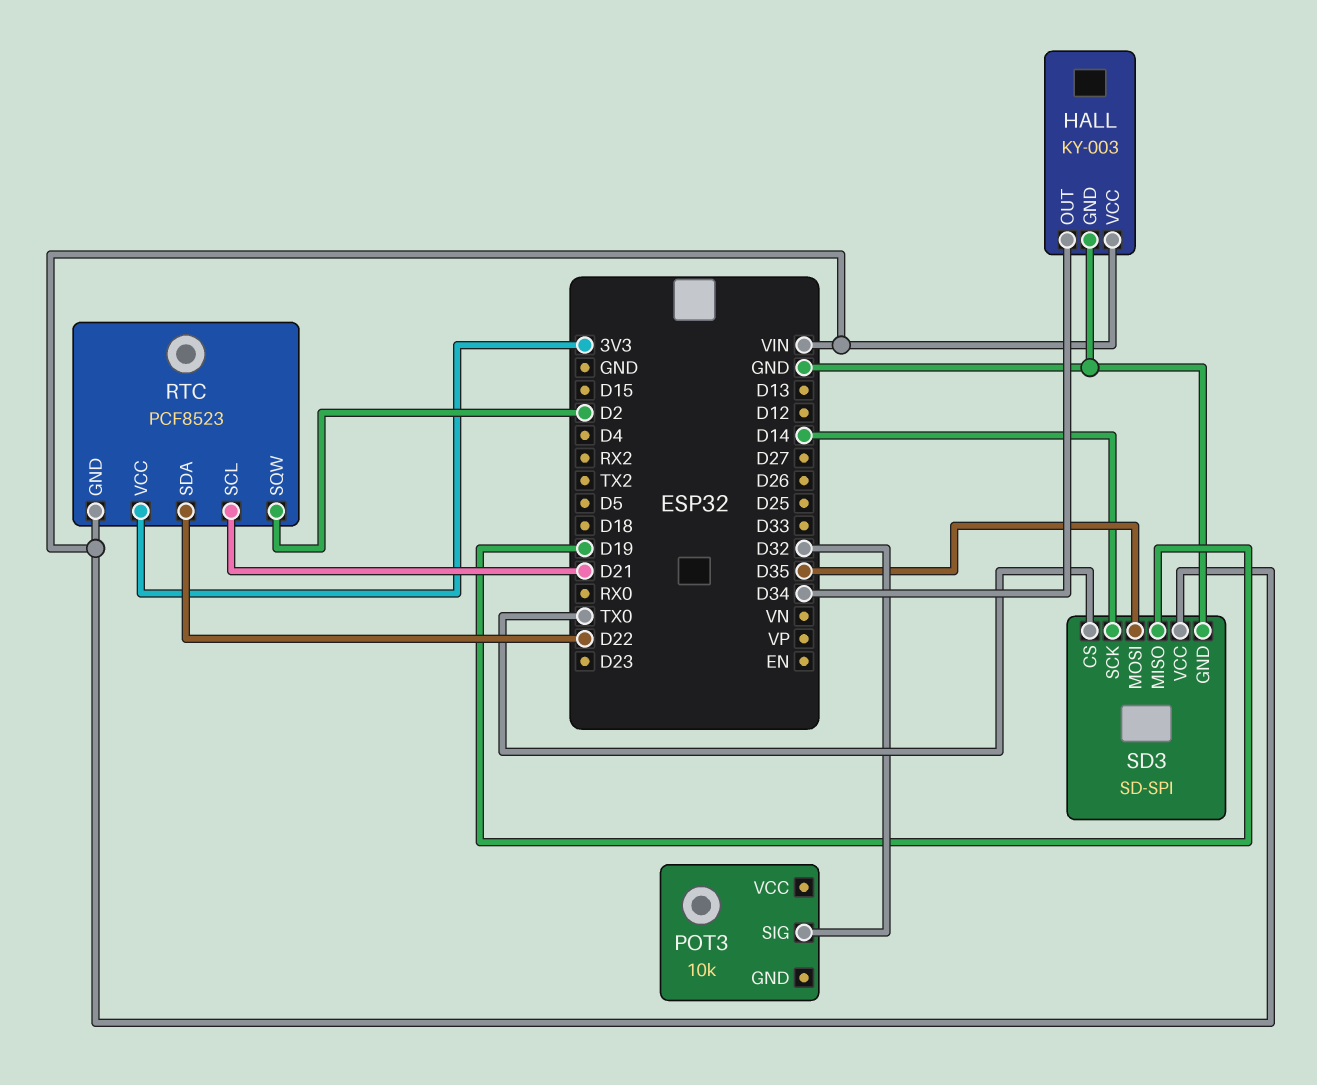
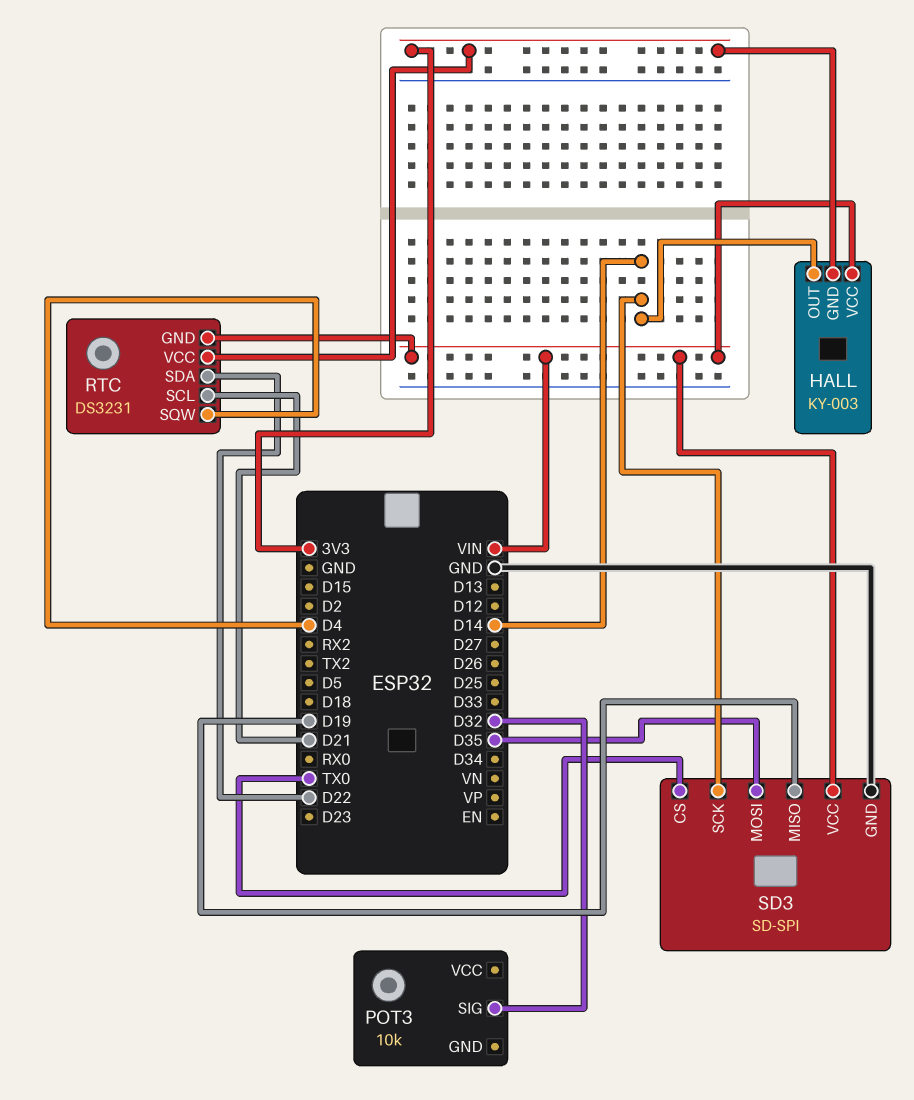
HALL pin GND: GND -> 3V3
HALL pin OUT: D34 -> D14
RTC: PCF8523 -> DS3231
RTC pin SQW: D2 -> D4

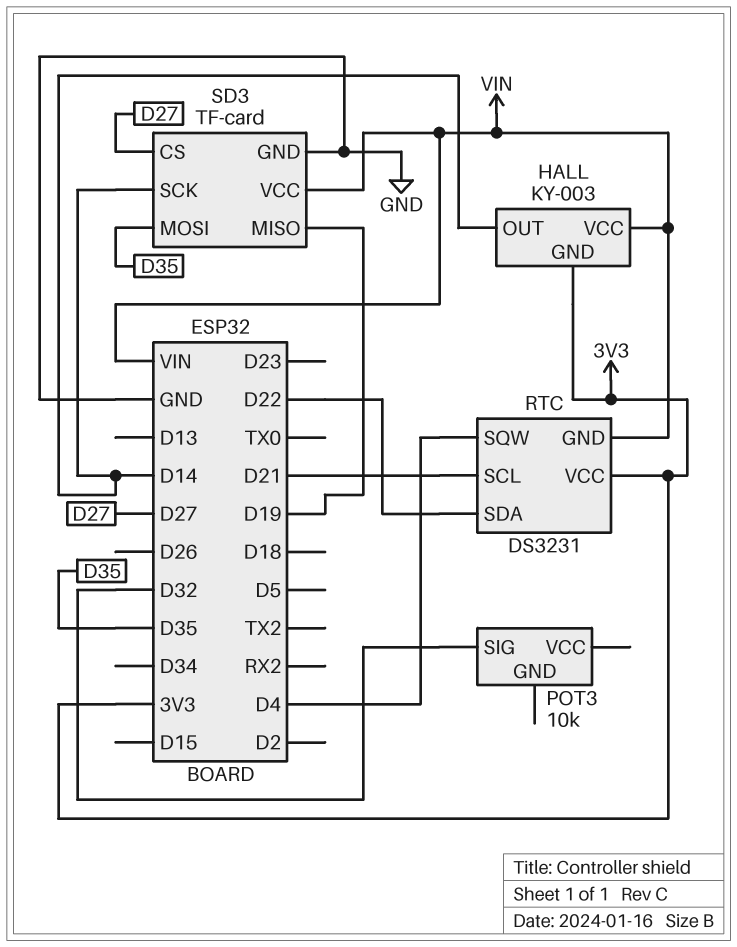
SD3: SD-SPI -> TF-card
SD3 pin CS: TX0 -> D27

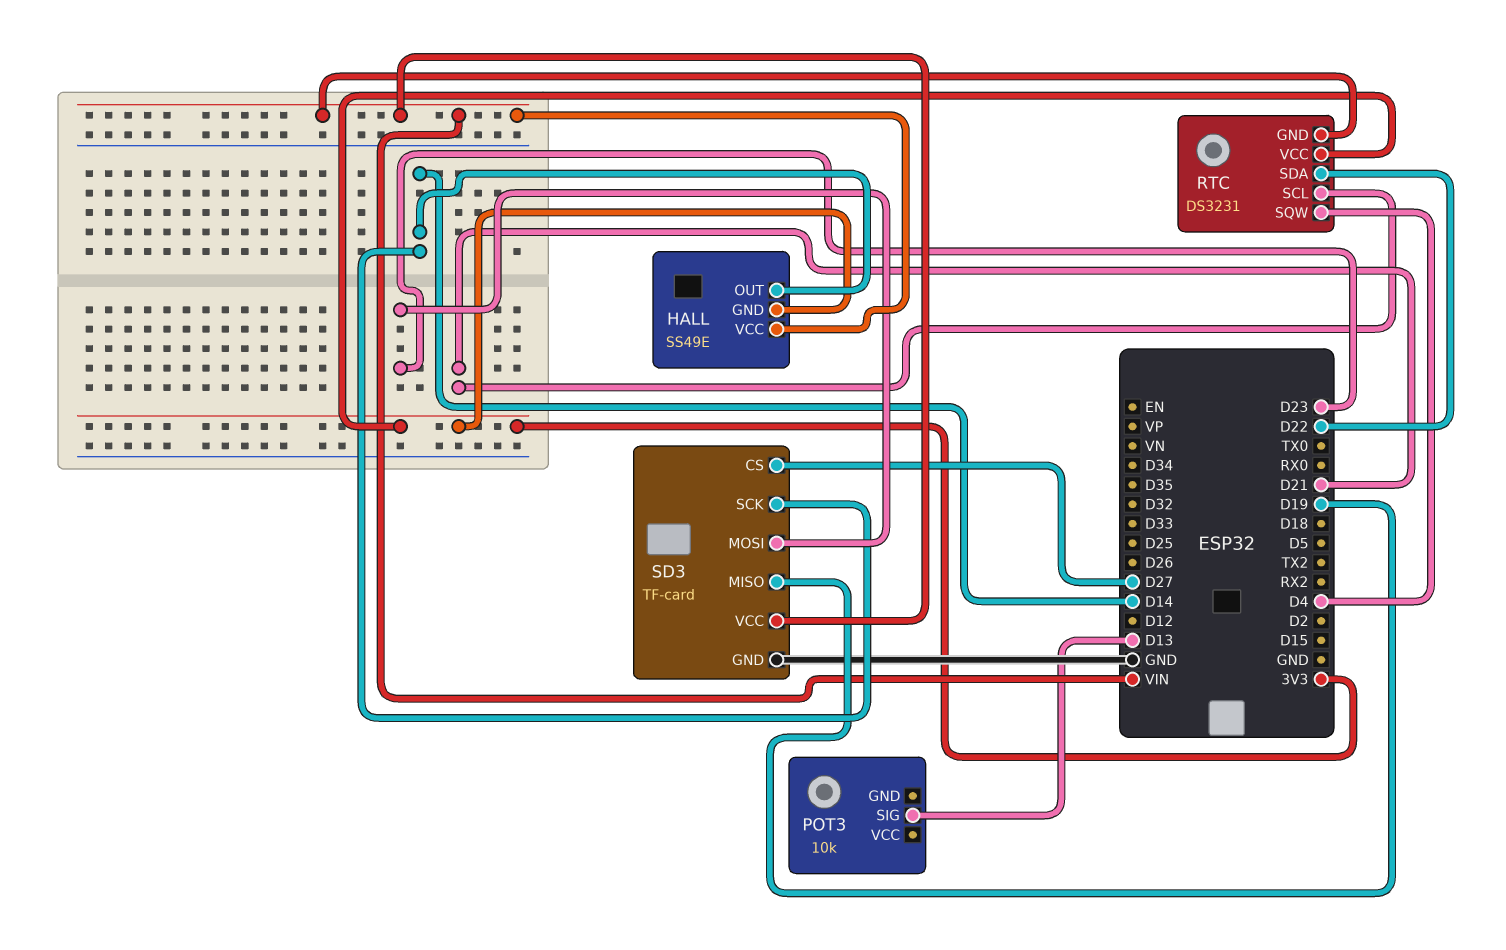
HALL: KY-003 -> SS49E
POT3 pin SIG: D32 -> D13
SD3 pin MOSI: D35 -> D23

